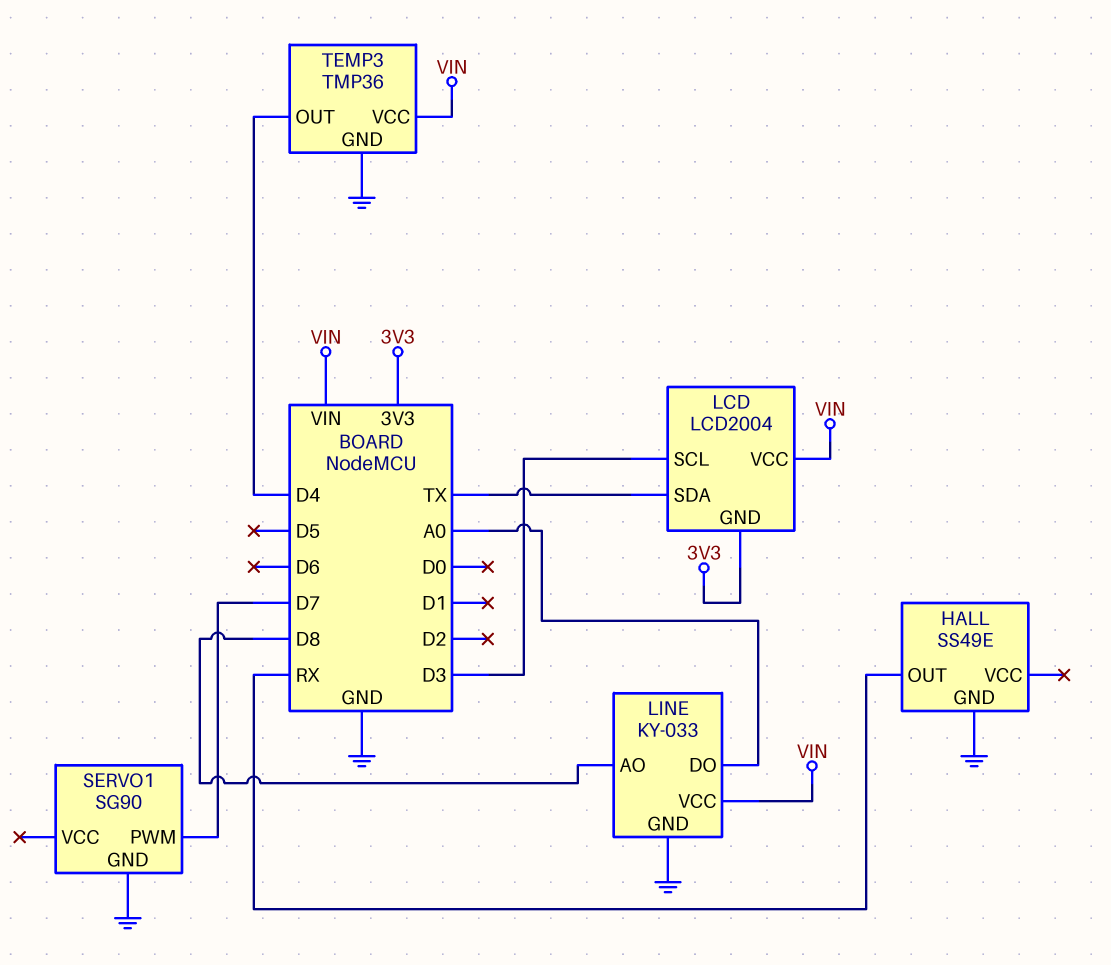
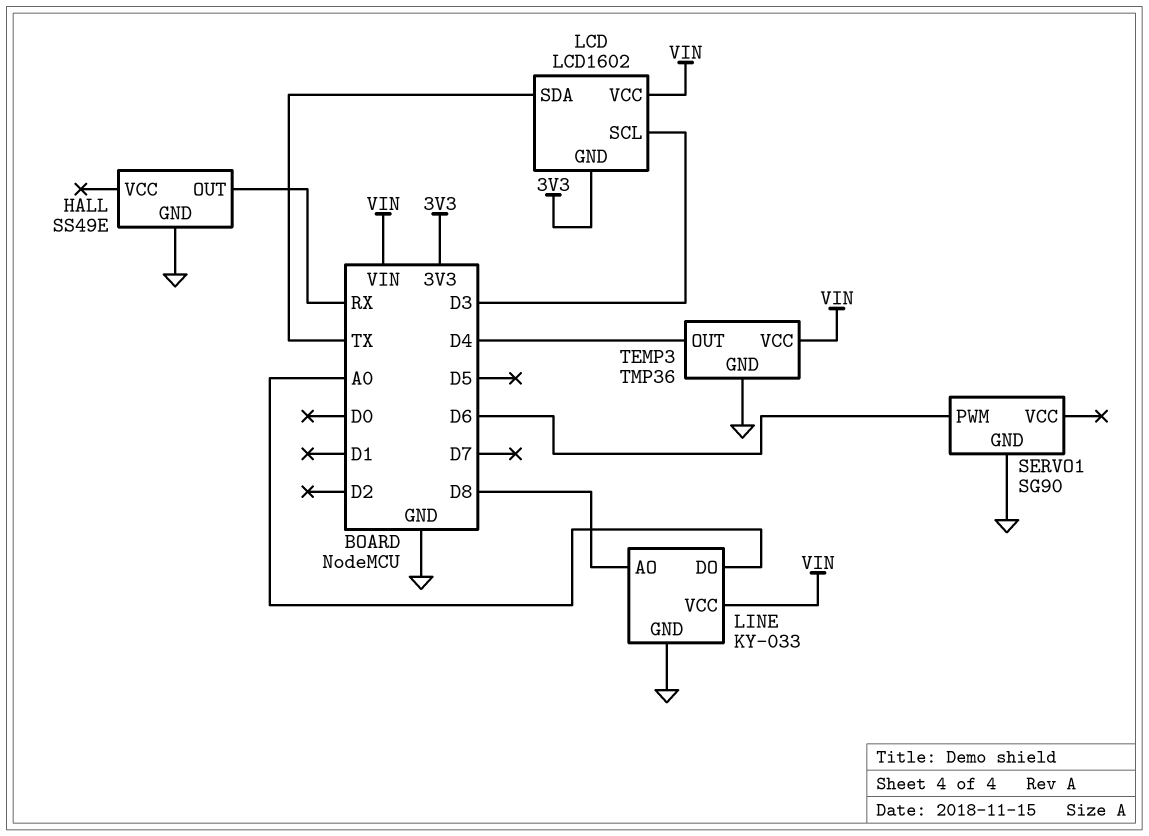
LCD: LCD2004 -> LCD1602
SERVO1 pin PWM: D7 -> D6

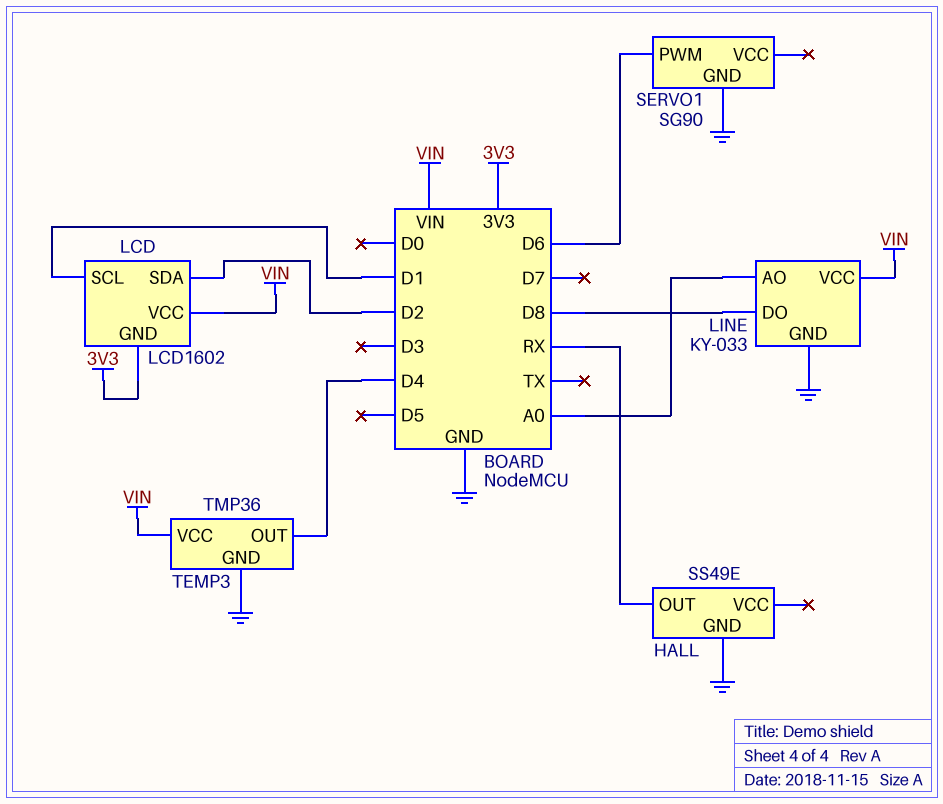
LCD pin SCL: D3 -> D1
LCD pin SDA: TX -> D2
LINE pin AO: D8 -> A0
LINE pin DO: A0 -> D8

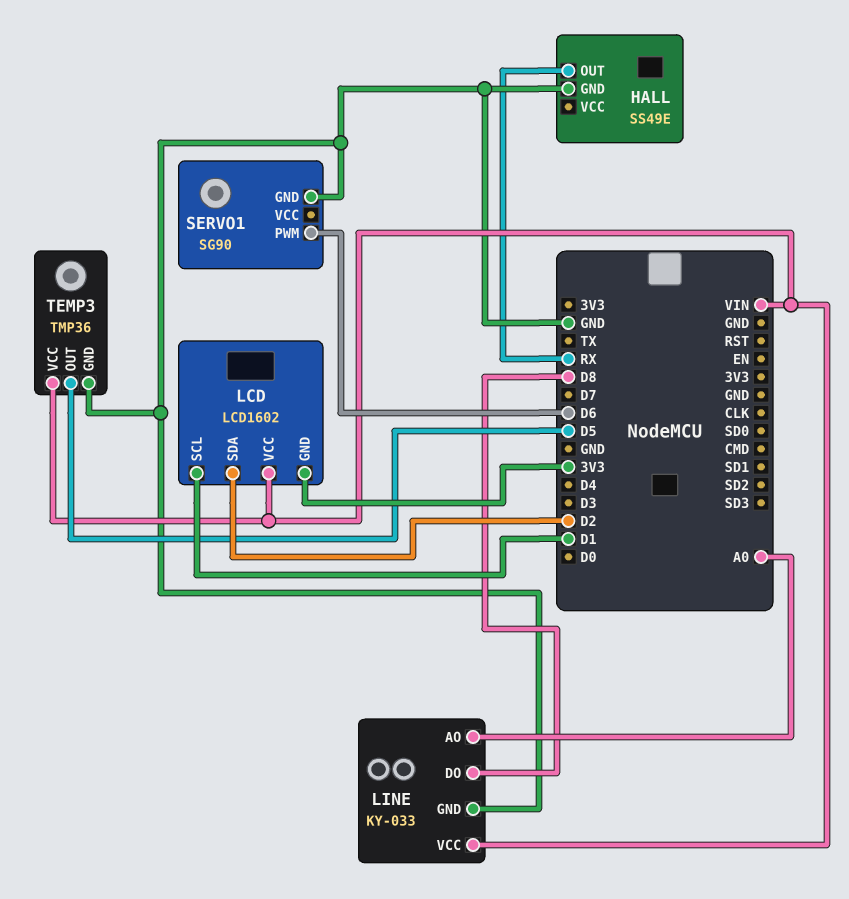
TEMP3 pin OUT: D4 -> D5

